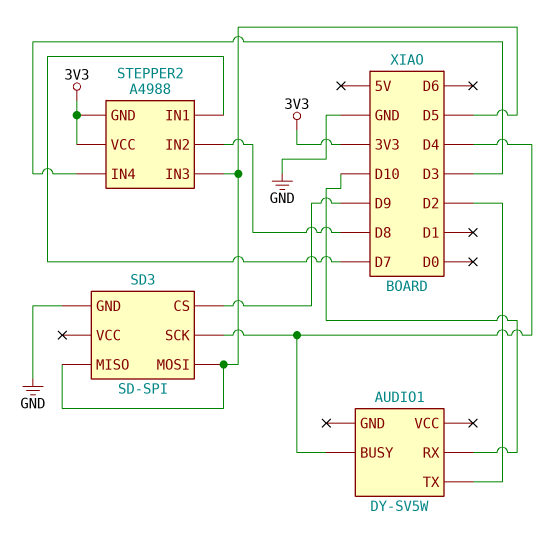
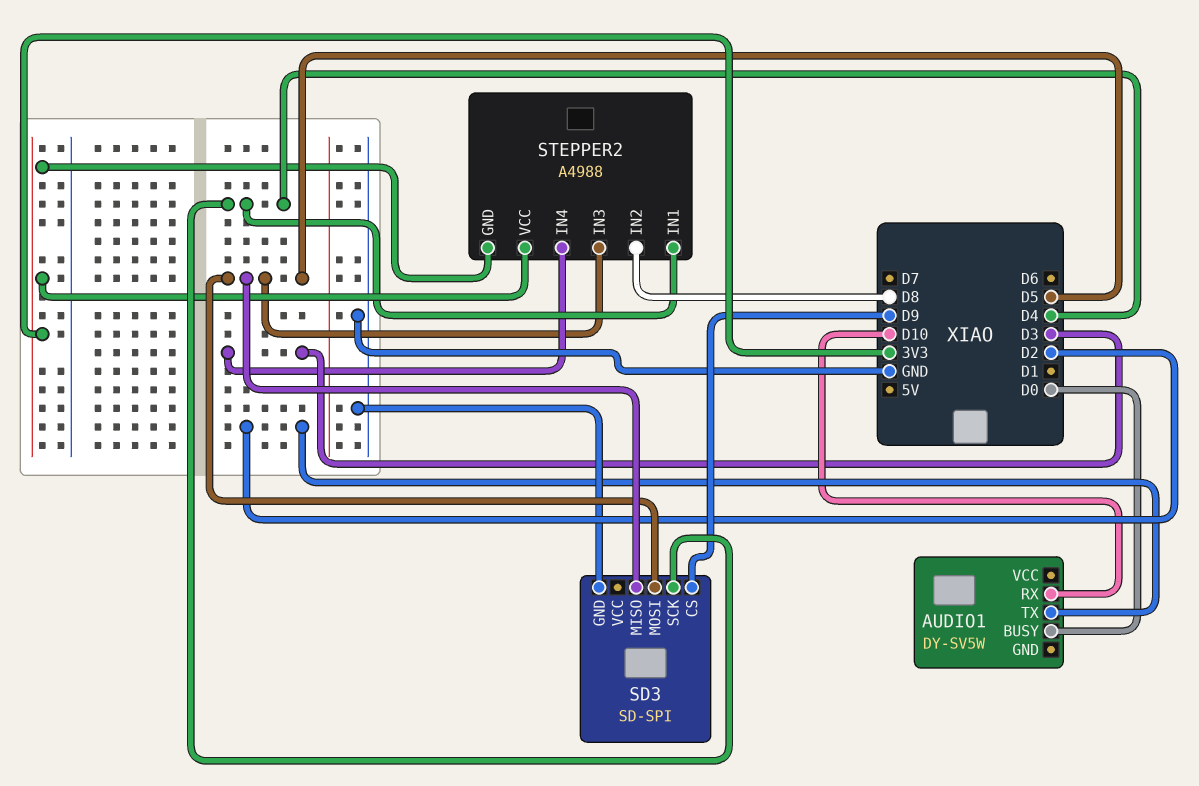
AUDIO1 pin BUSY: D4 -> D0
STEPPER2 pin IN1: D7 -> D4

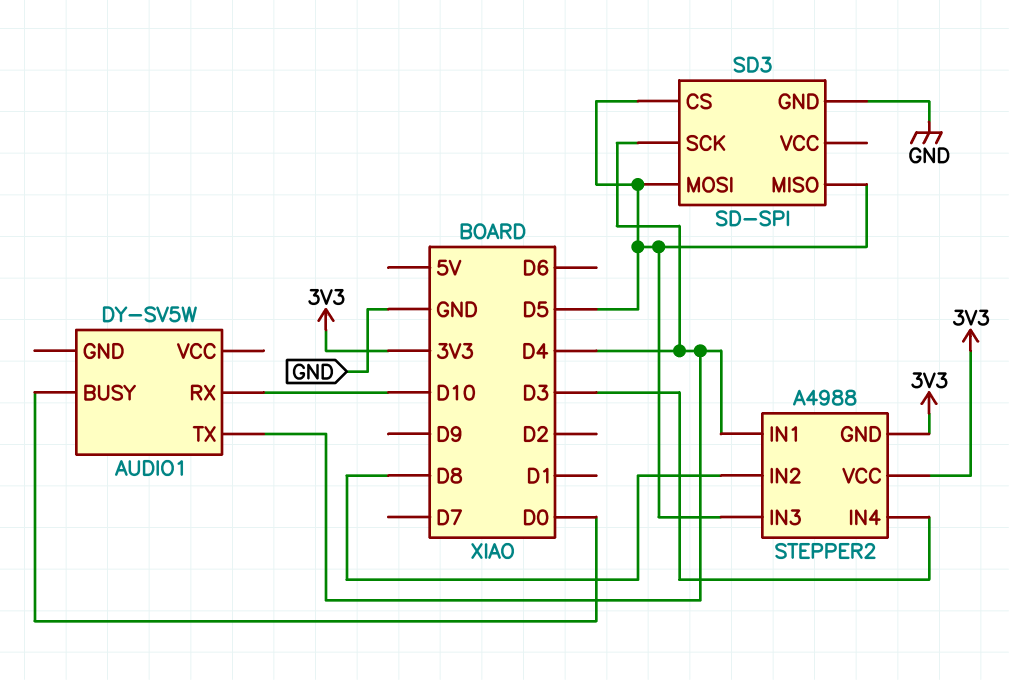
AUDIO1 pin TX: D2 -> D4
SD3 pin CS: D9 -> D5

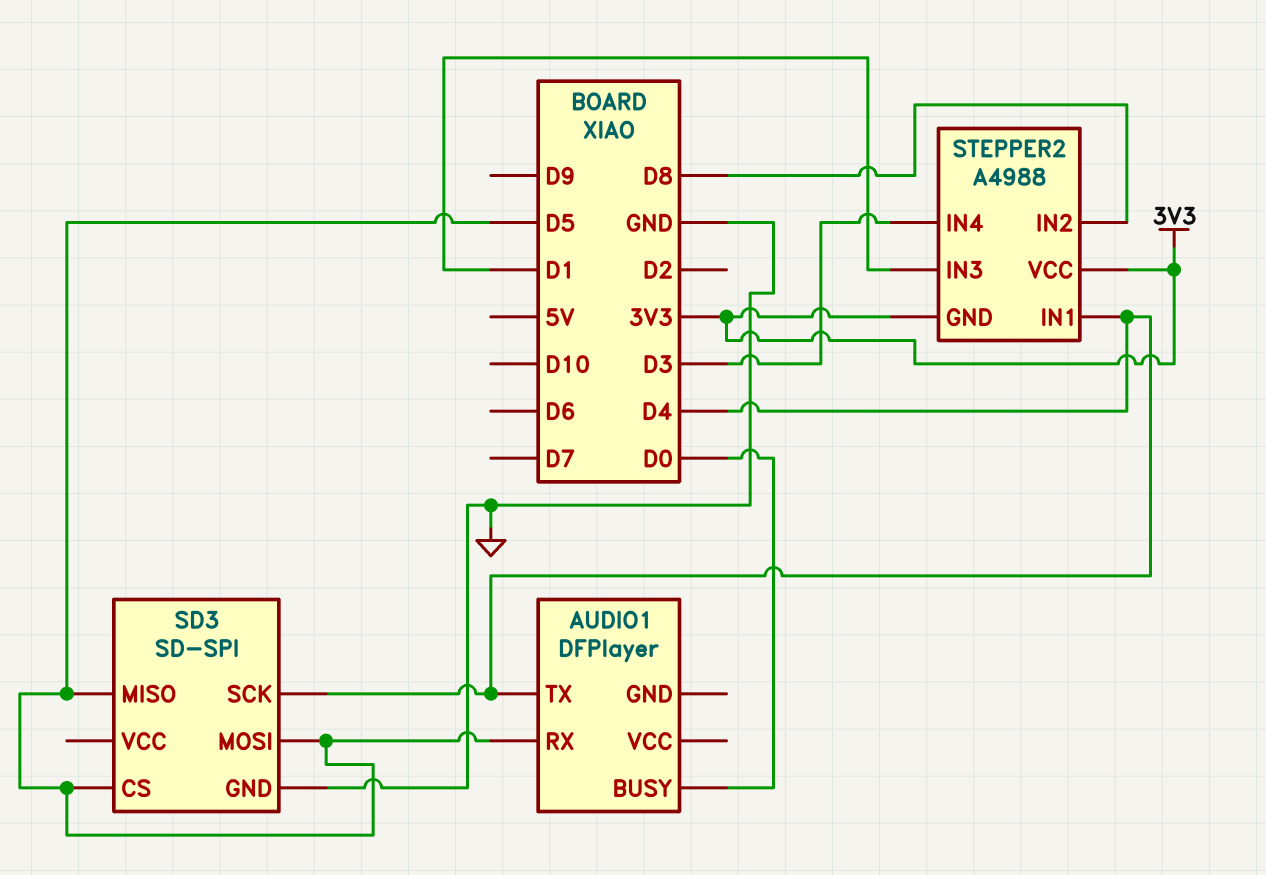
AUDIO1: DY-SV5W -> DFPlayer
AUDIO1 pin RX: D10 -> D5
STEPPER2 pin IN3: D5 -> D1

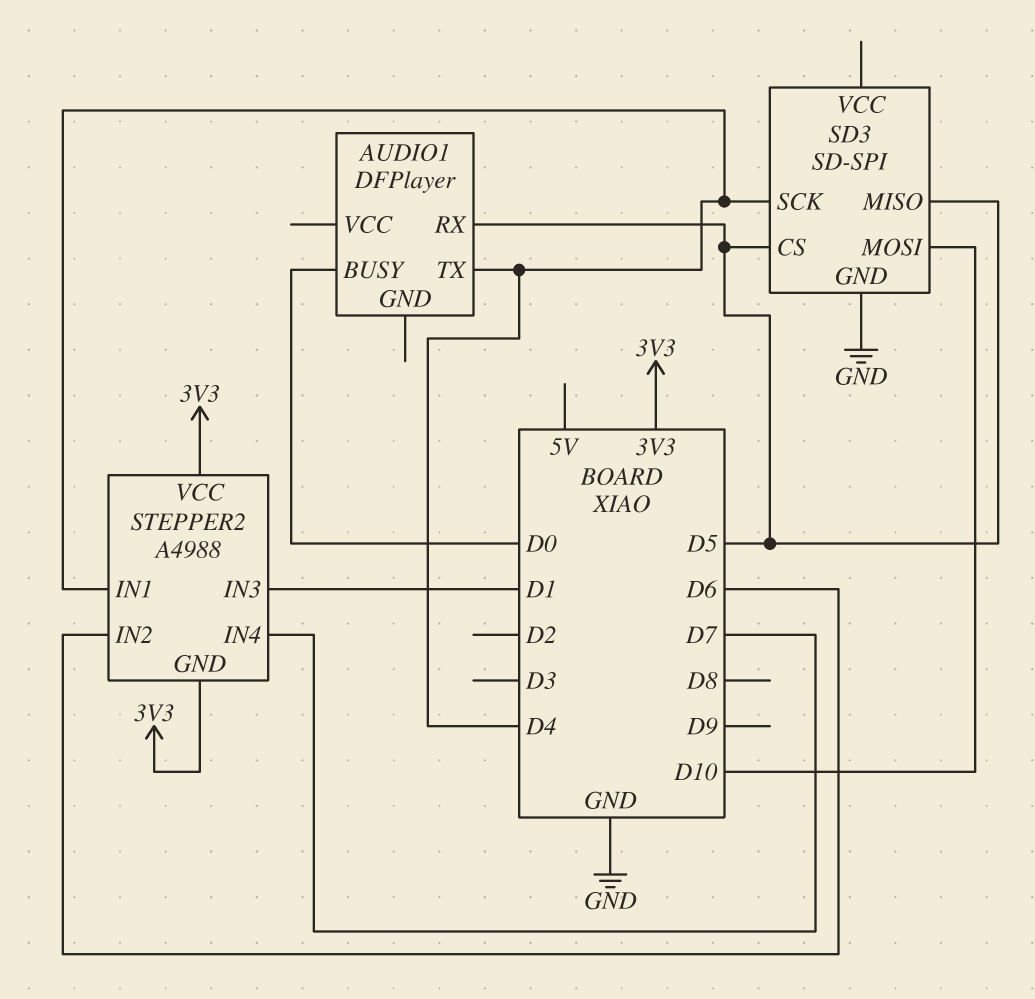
SD3 pin MOSI: D5 -> D10
STEPPER2 pin IN2: D8 -> D6
STEPPER2 pin IN4: D3 -> D7

